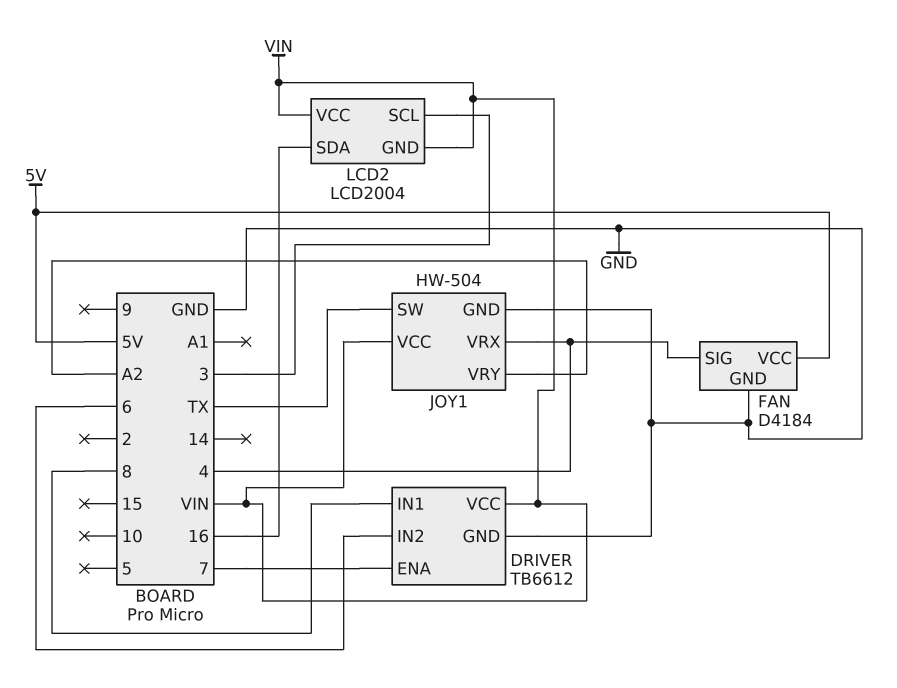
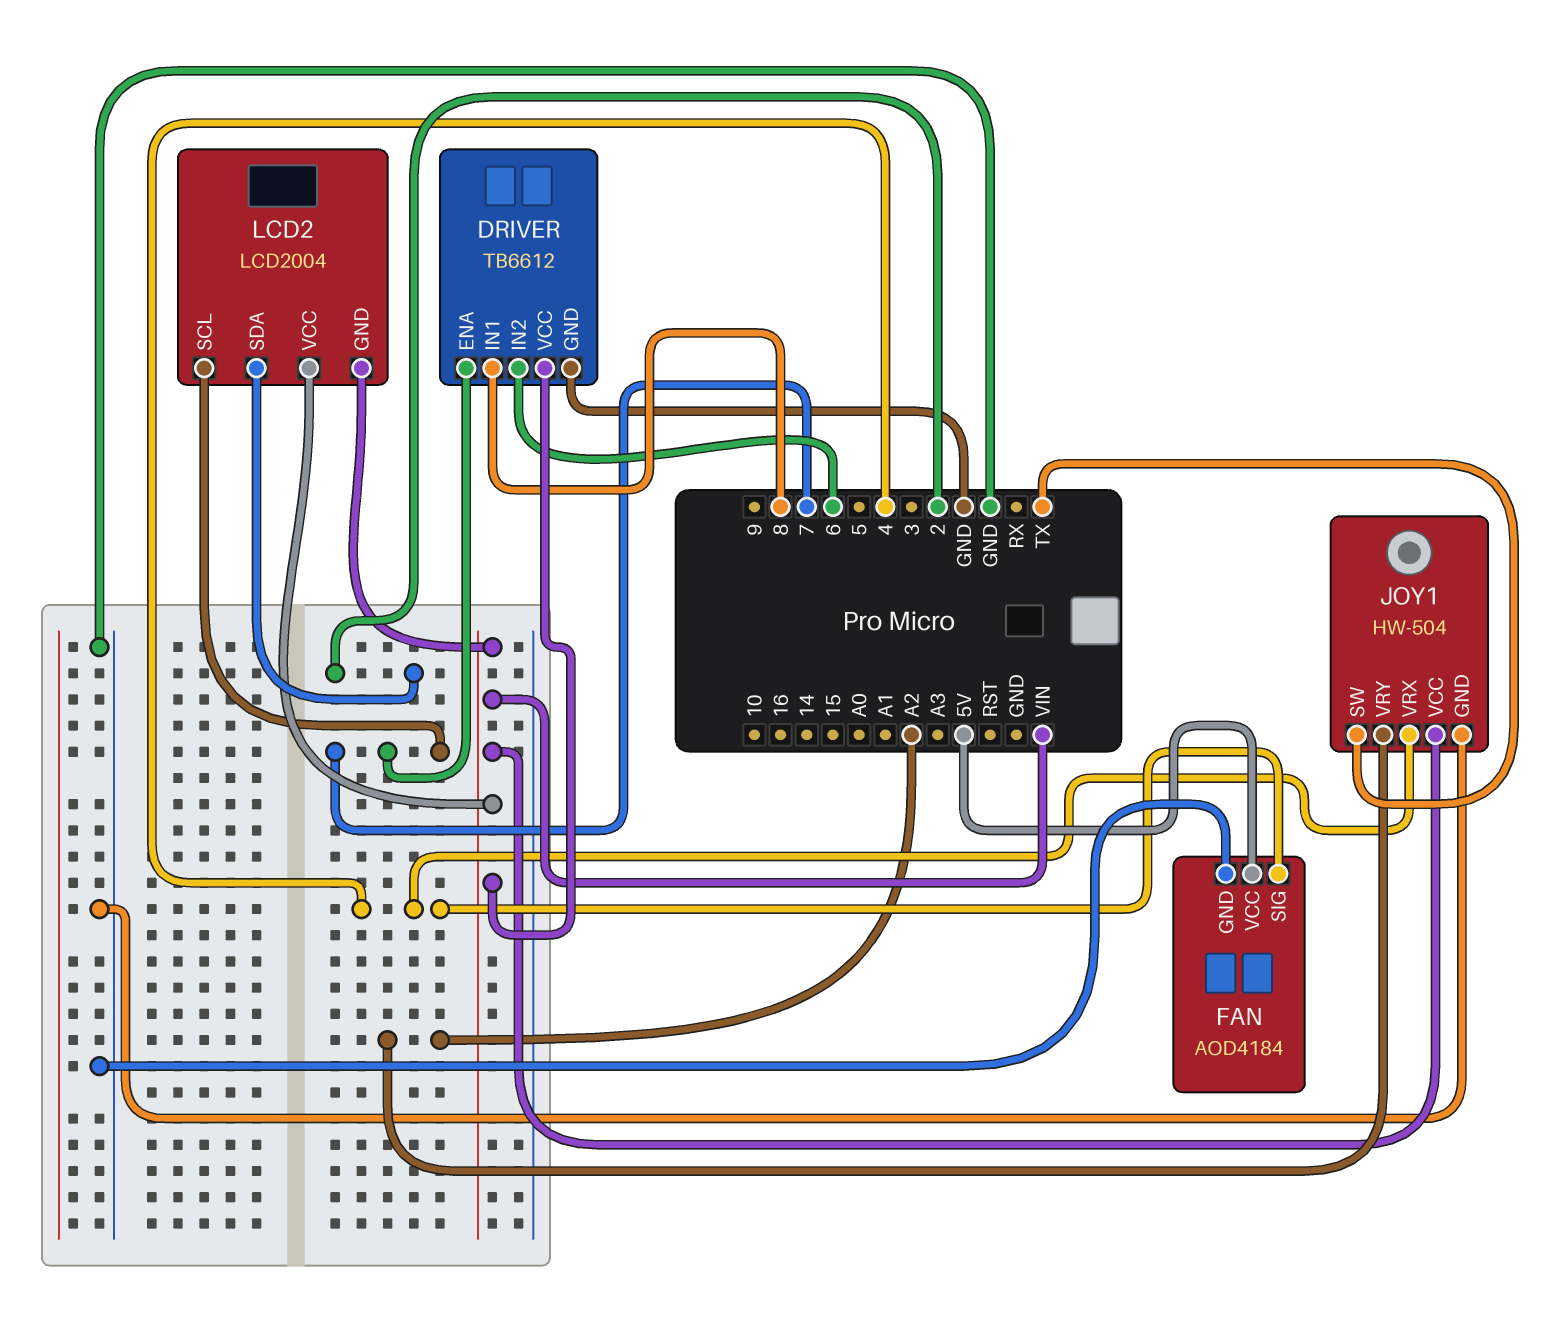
FAN: D4184 -> AOD4184
LCD2 pin SCL: 3 -> 7
LCD2 pin SDA: 16 -> 2

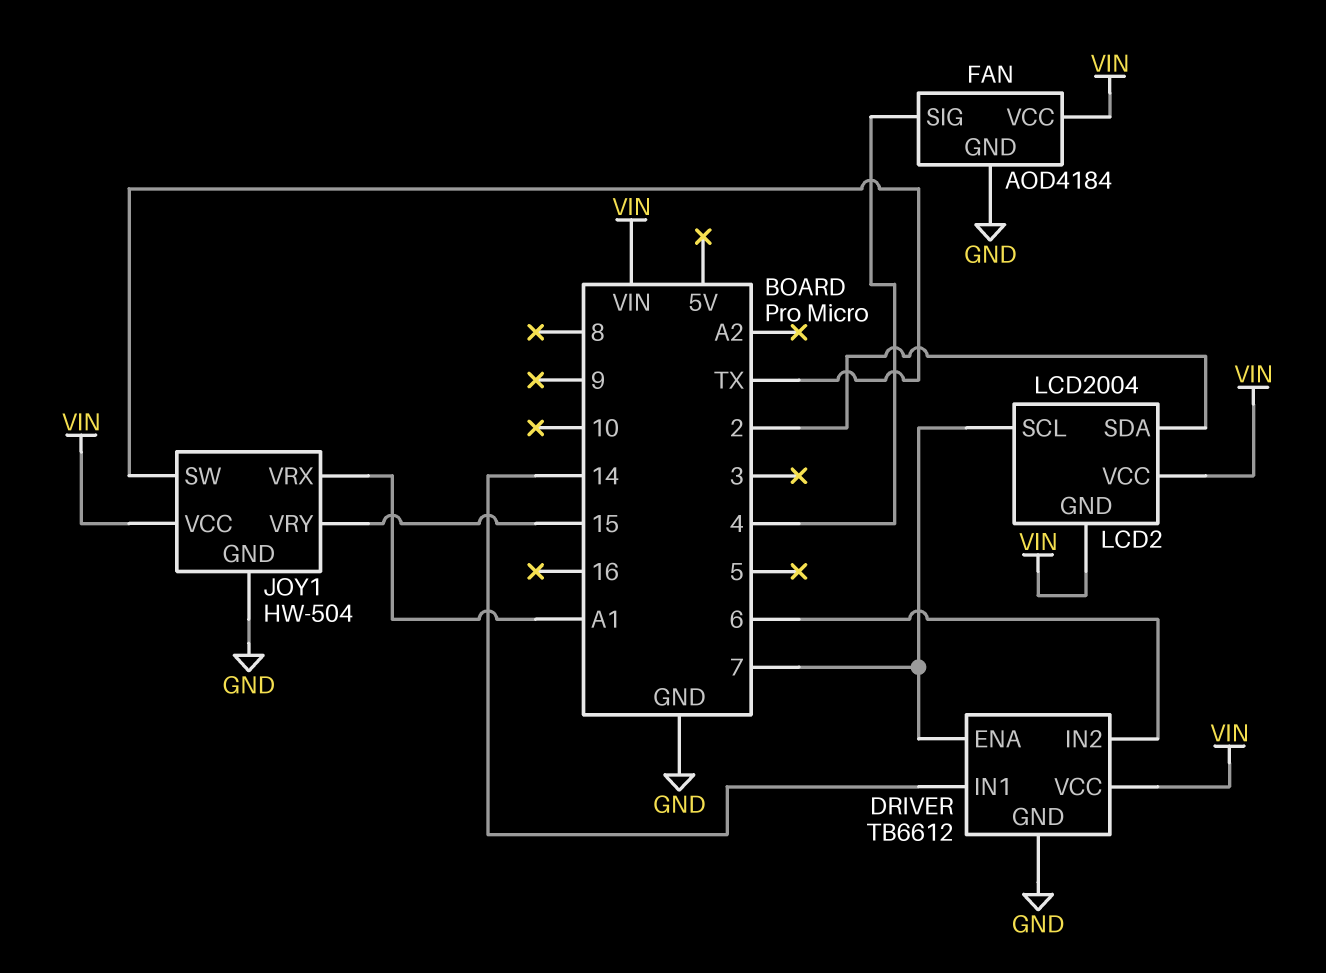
DRIVER pin IN1: 8 -> 14
FAN pin VCC: 5V -> VIN
JOY1 pin VRX: 4 -> A1
JOY1 pin VRY: A2 -> 15

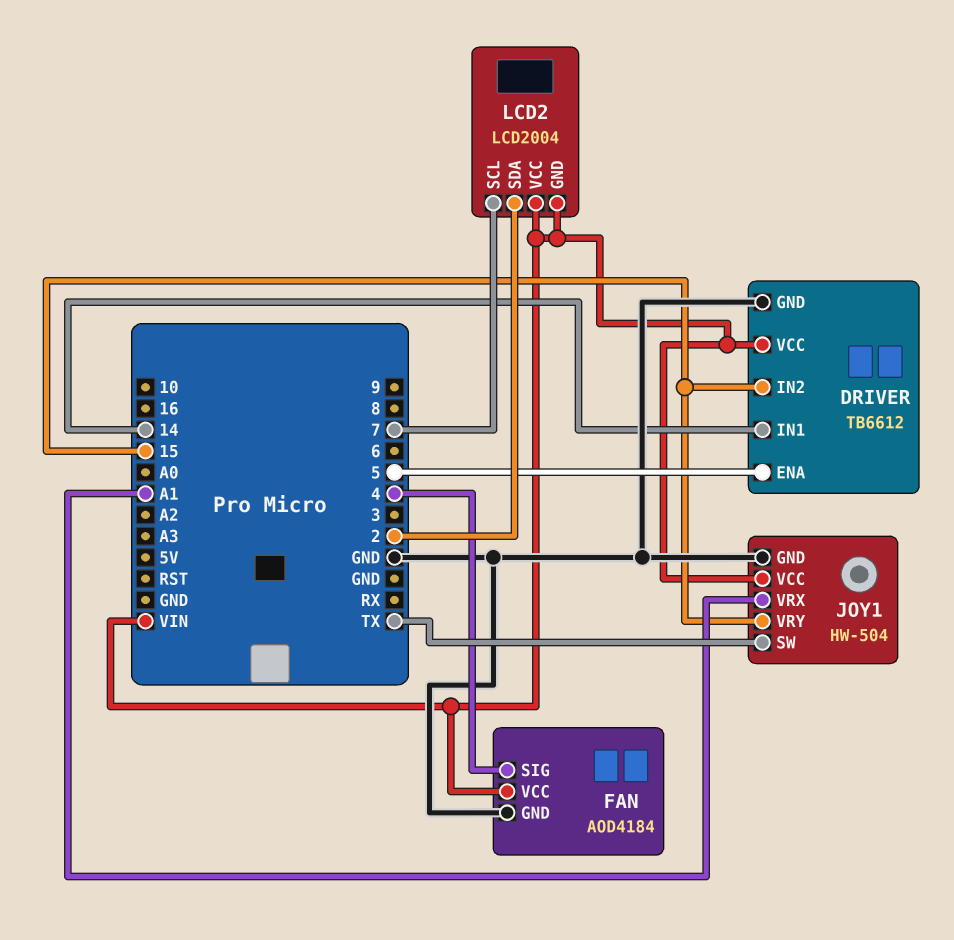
DRIVER pin ENA: 7 -> 5
DRIVER pin IN2: 6 -> 15

